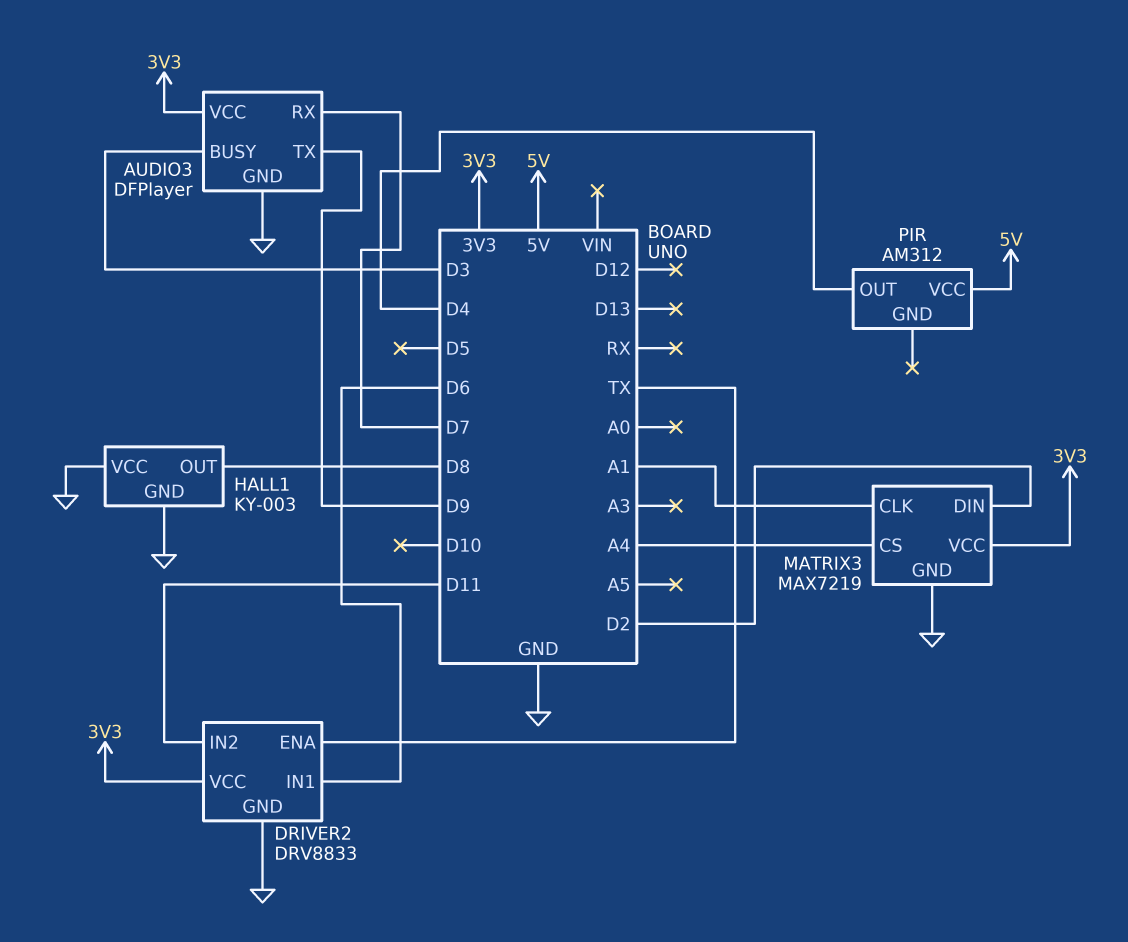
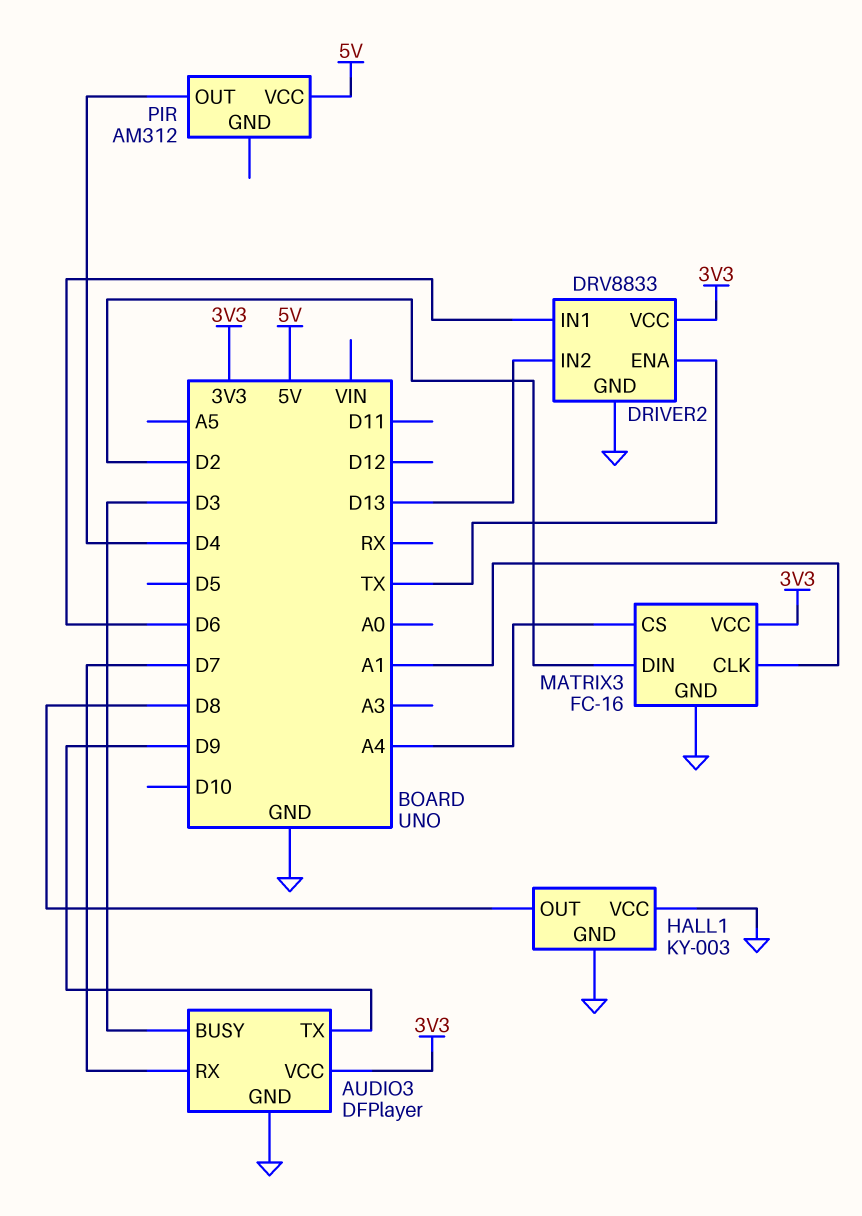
DRIVER2 pin IN2: D11 -> D13
MATRIX3: MAX7219 -> FC-16

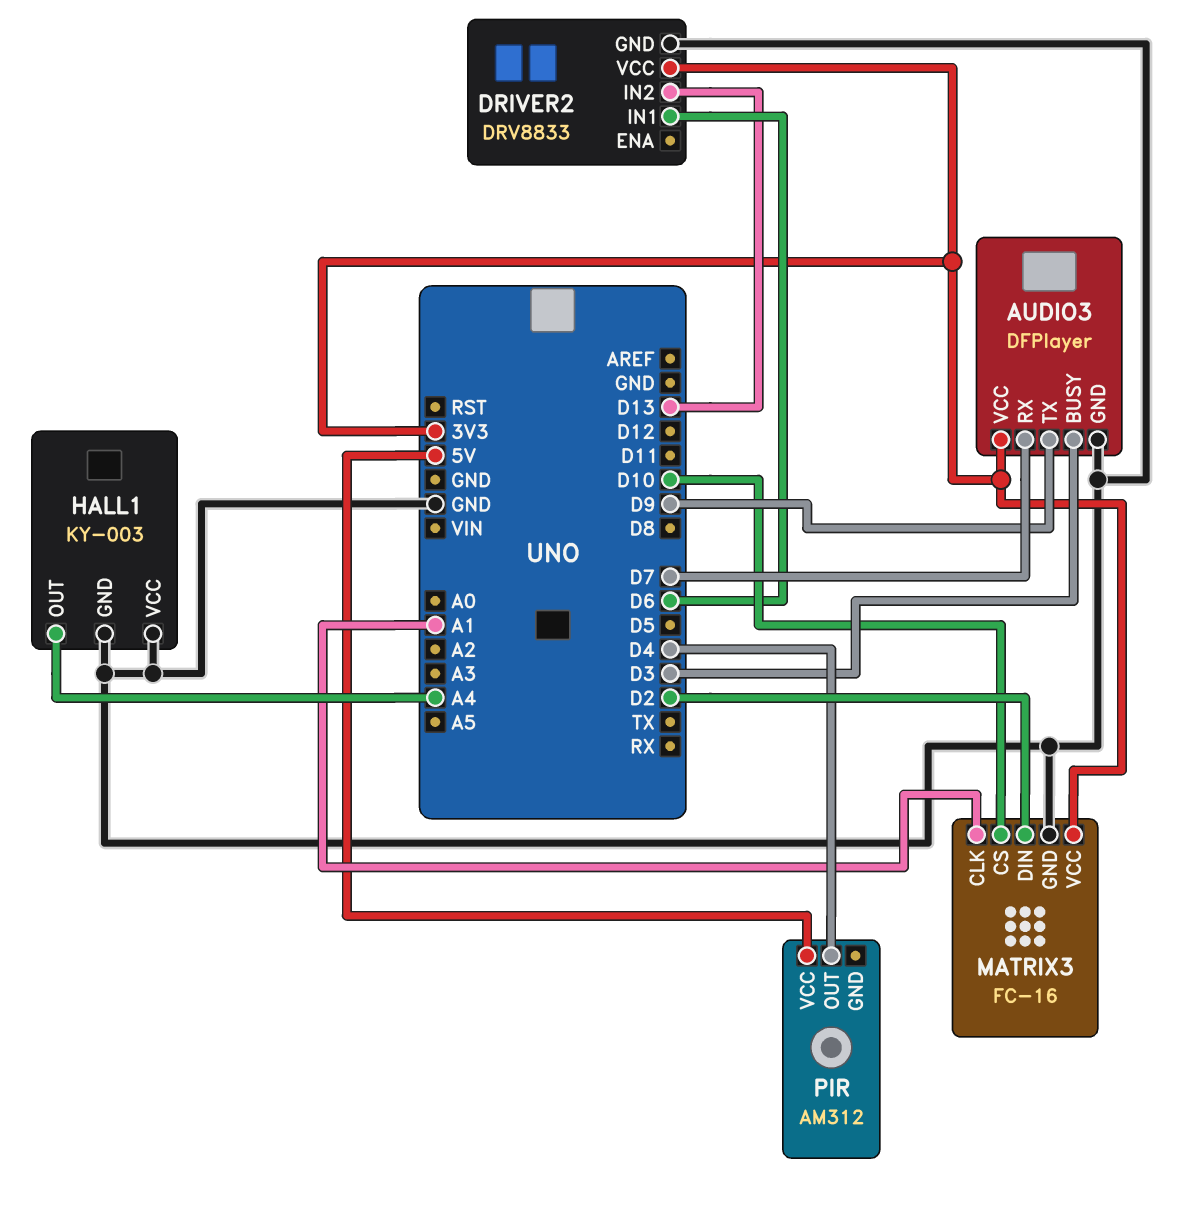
DRIVER2 pin ENA: TX -> none
HALL1 pin OUT: D8 -> A4
MATRIX3 pin CS: A4 -> D10

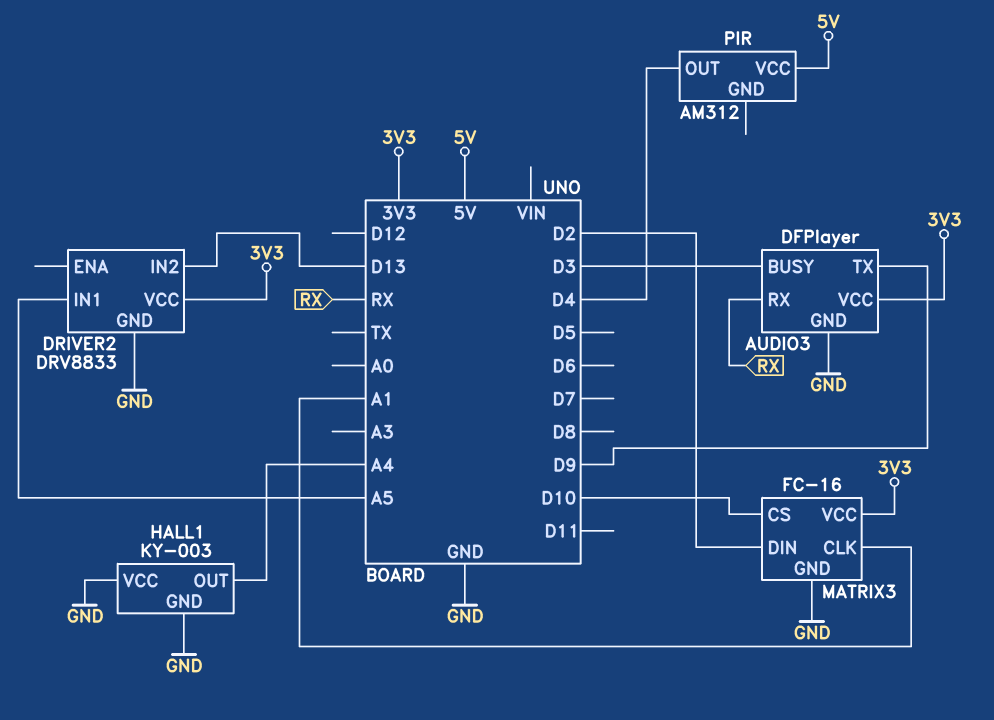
AUDIO3 pin RX: D7 -> RX
DRIVER2 pin IN1: D6 -> A5

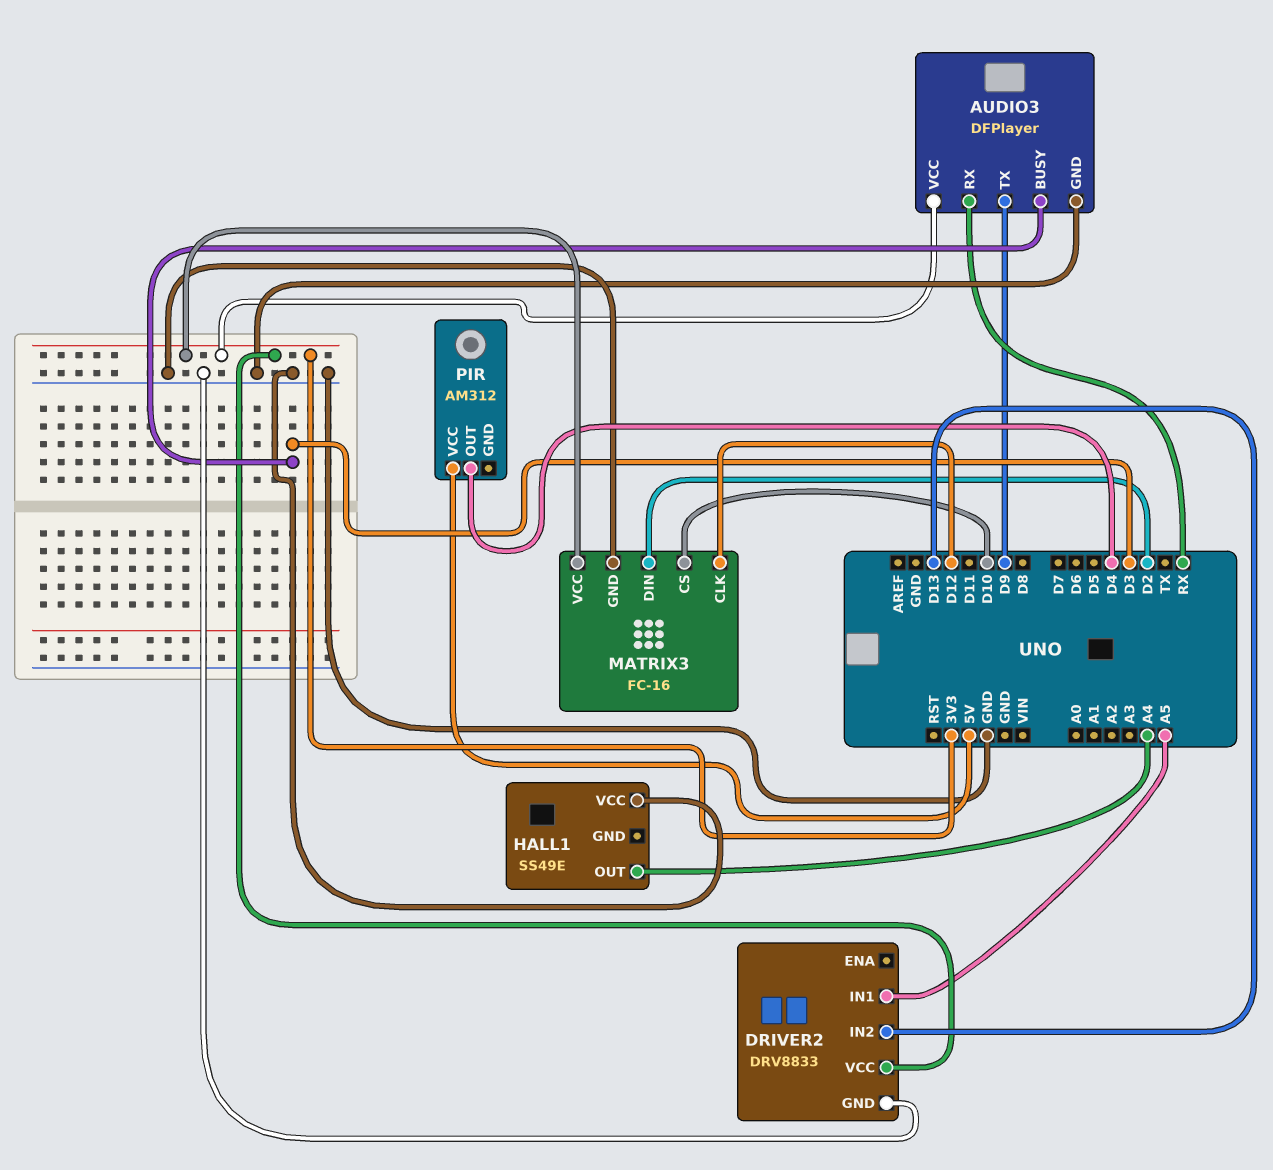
HALL1: KY-003 -> SS49E
HALL1 pin GND: GND -> none
MATRIX3 pin CLK: A1 -> D12

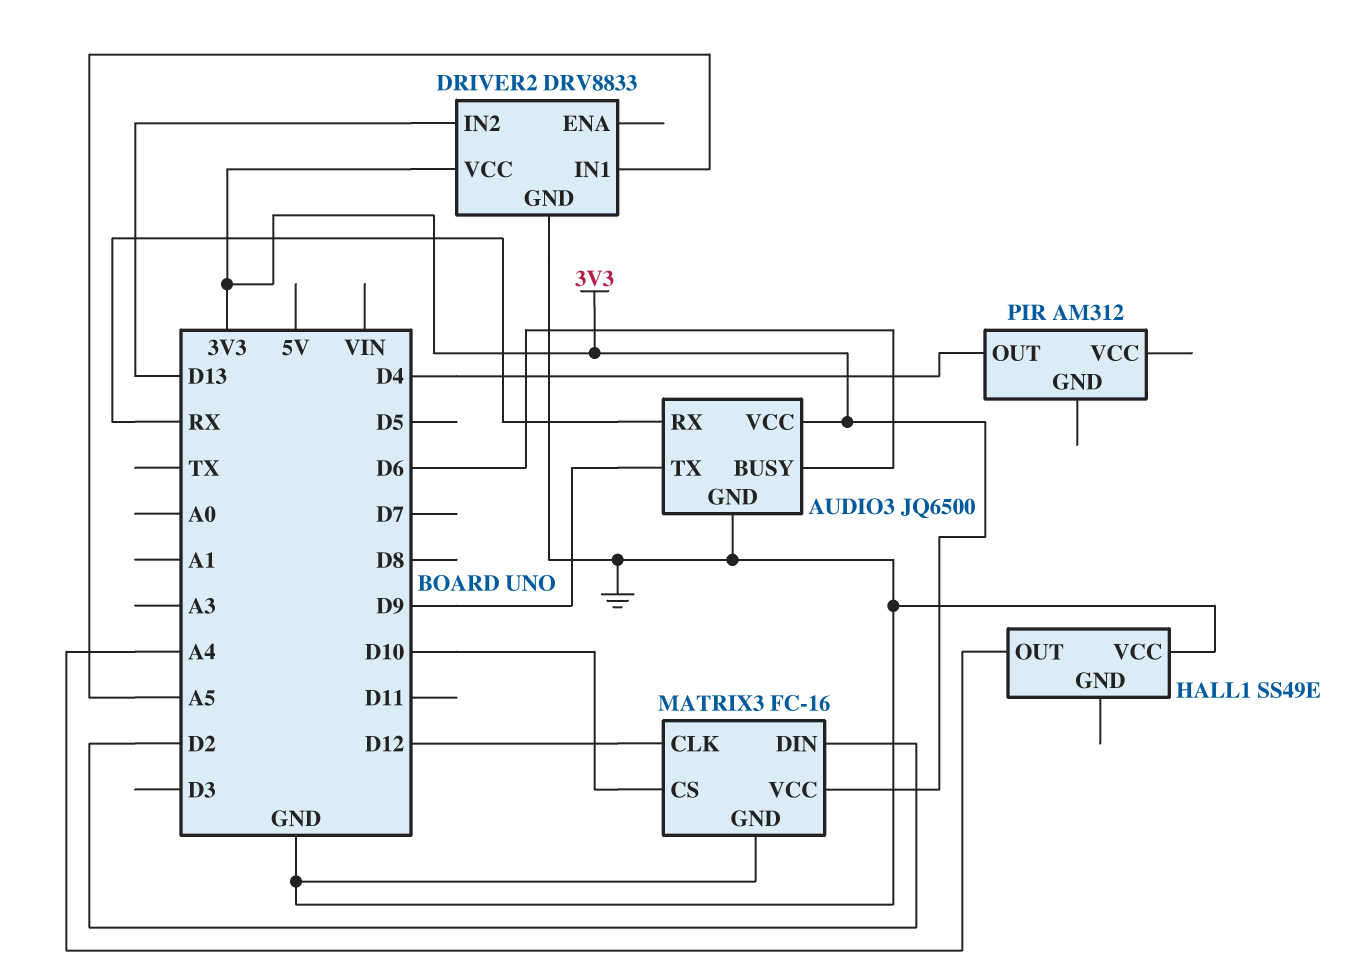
AUDIO3: DFPlayer -> JQ6500
AUDIO3 pin BUSY: D3 -> D6
PIR pin VCC: 5V -> none

